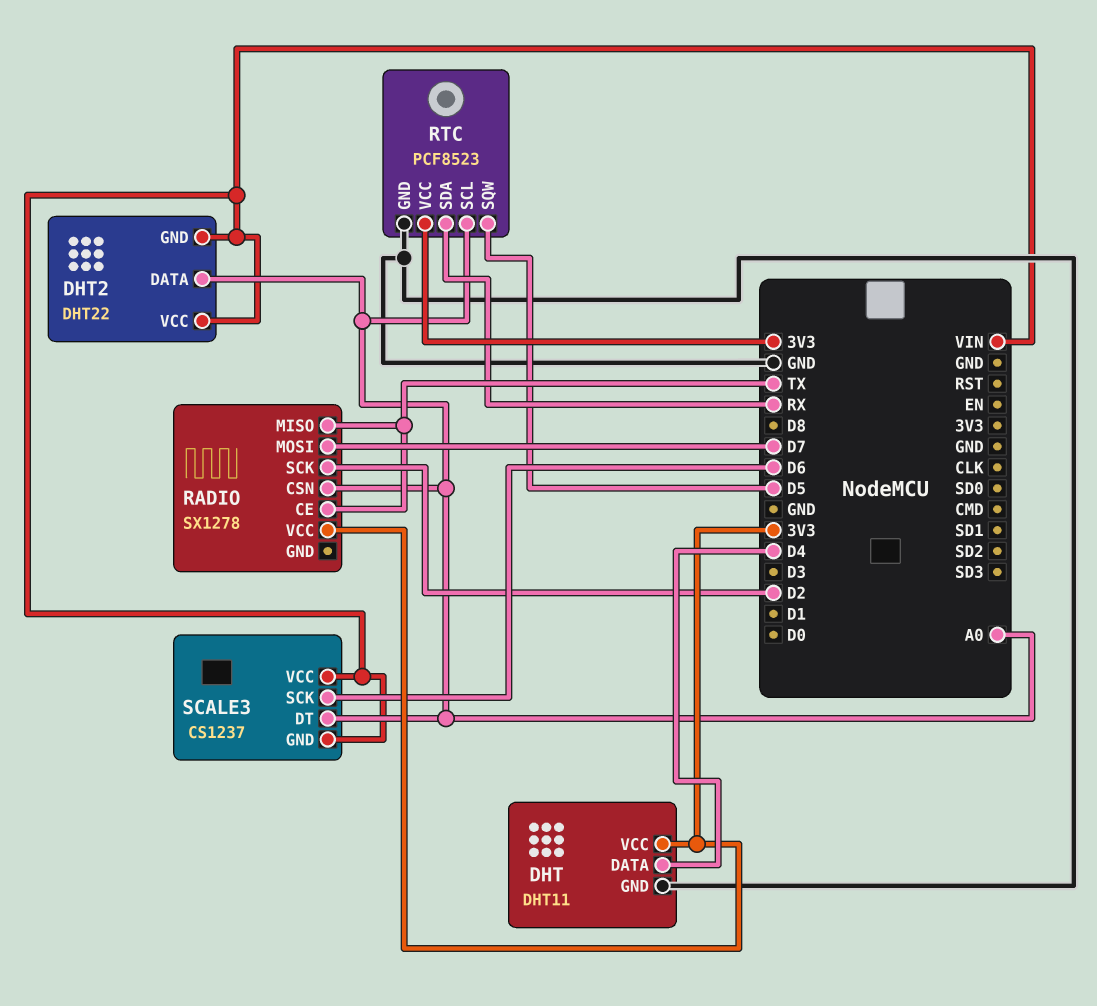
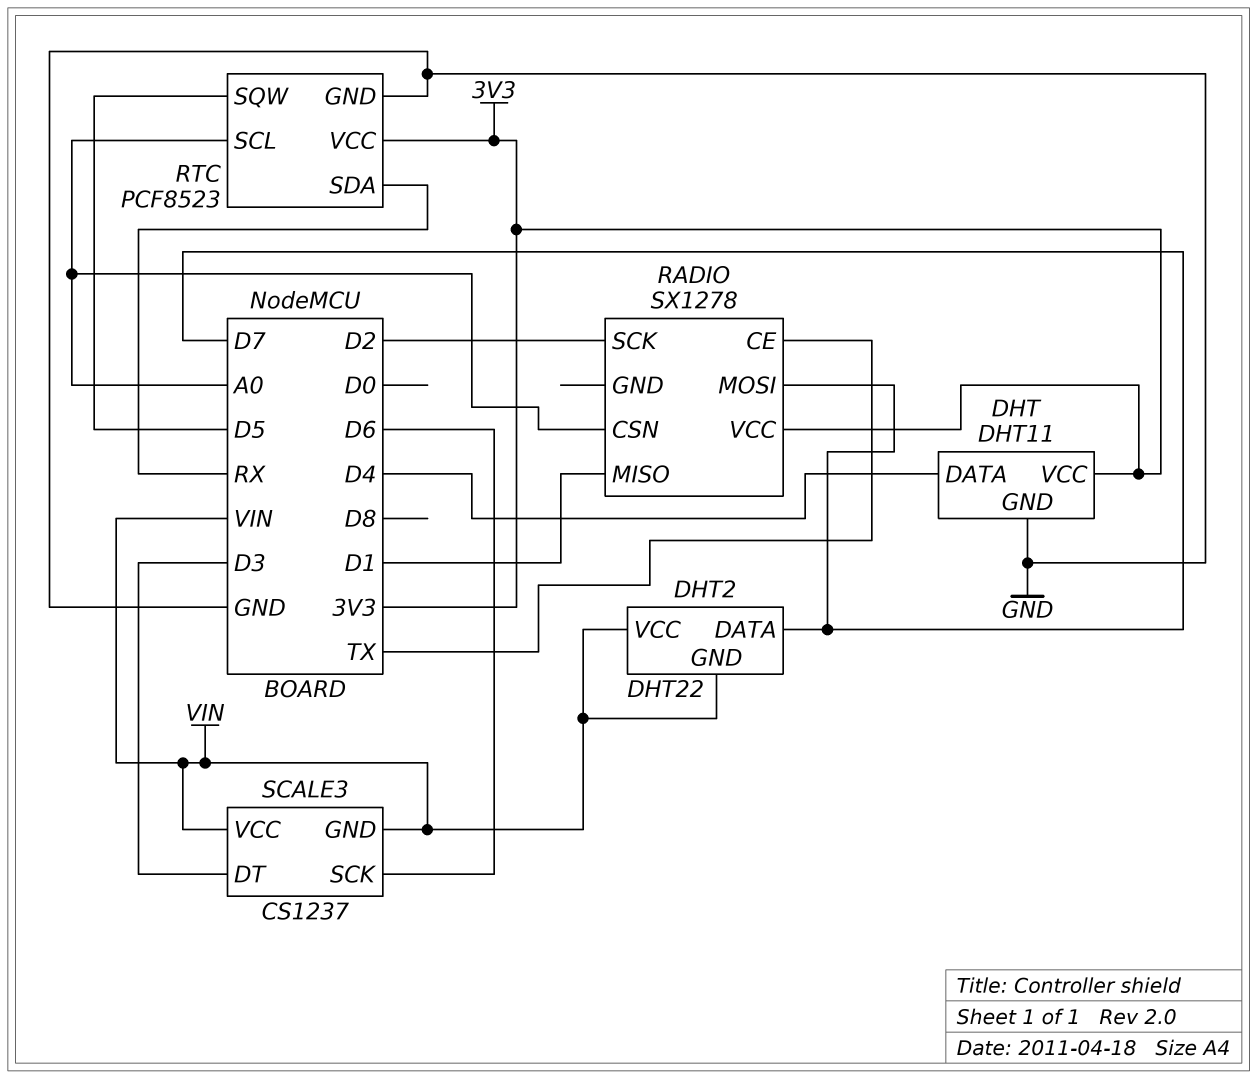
DHT2 pin DATA: A0 -> D7
RADIO pin MISO: TX -> D1
SCALE3 pin DT: A0 -> D3

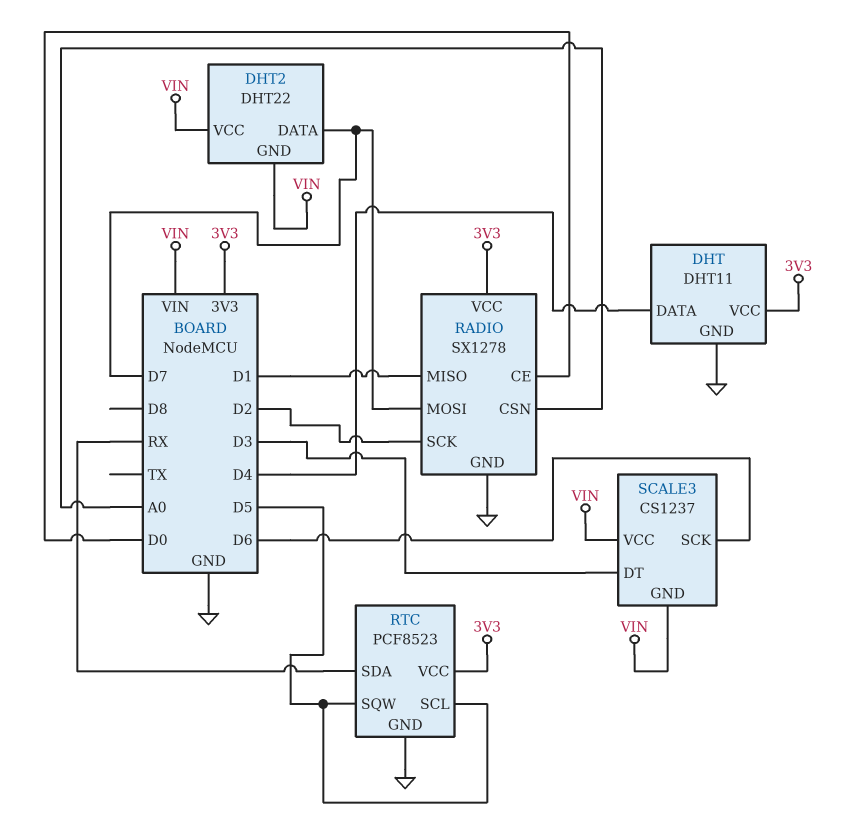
RADIO pin CE: TX -> D0
RADIO pin GND: none -> GND
RTC pin SCL: A0 -> D5

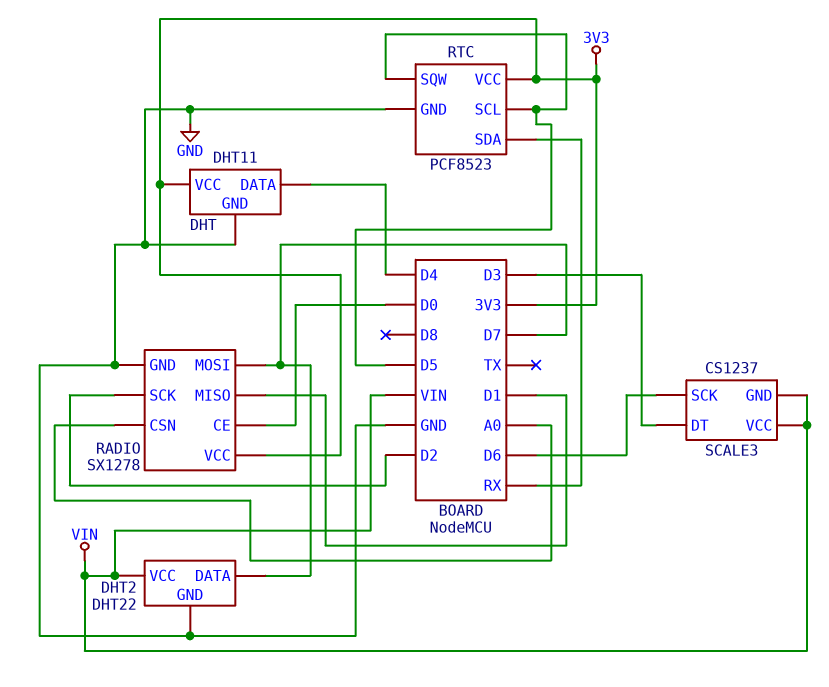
DHT2 pin GND: VIN -> GND

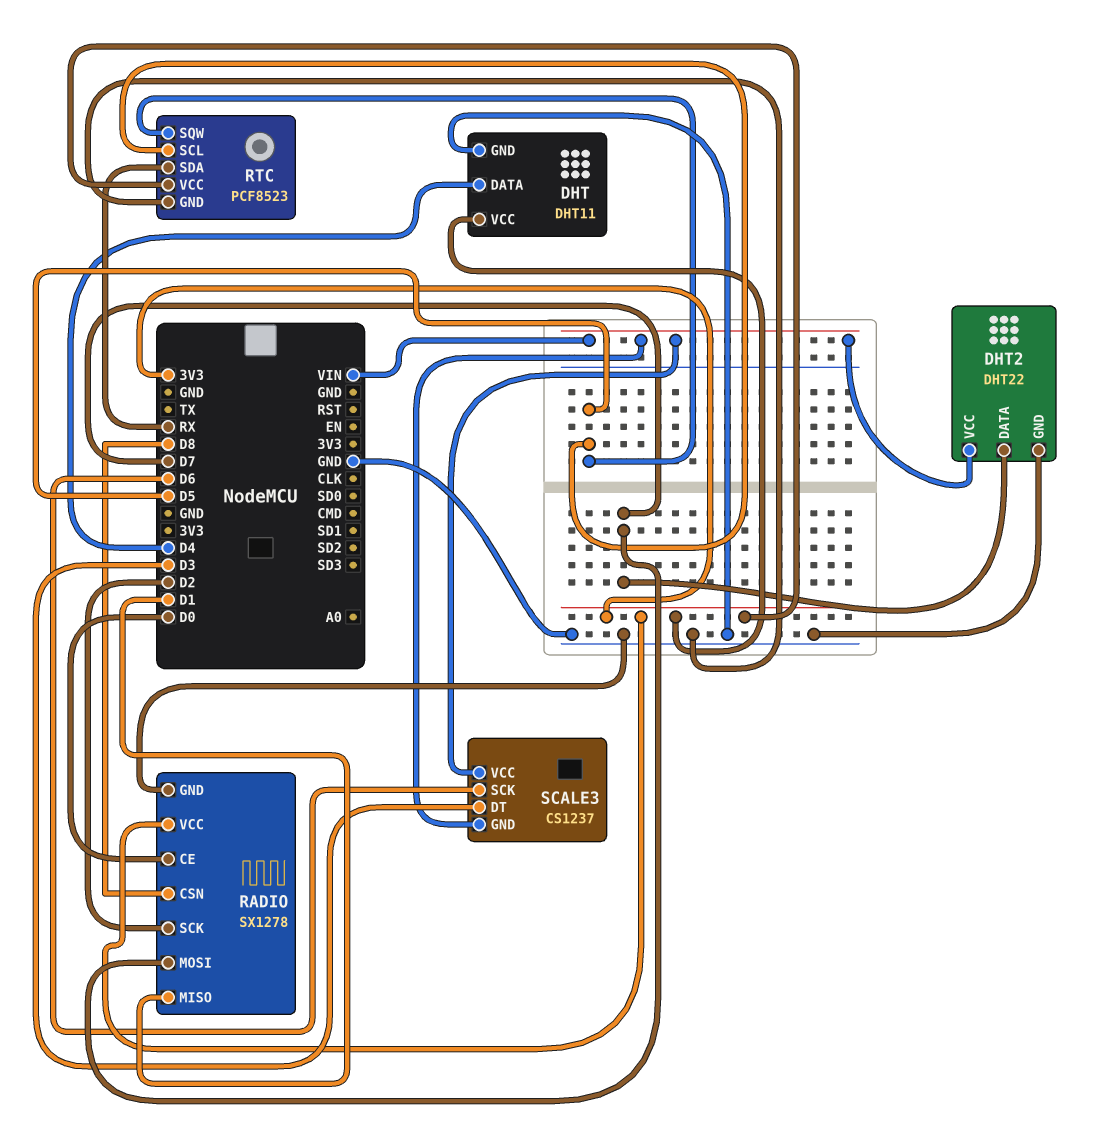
RADIO pin CSN: A0 -> D8

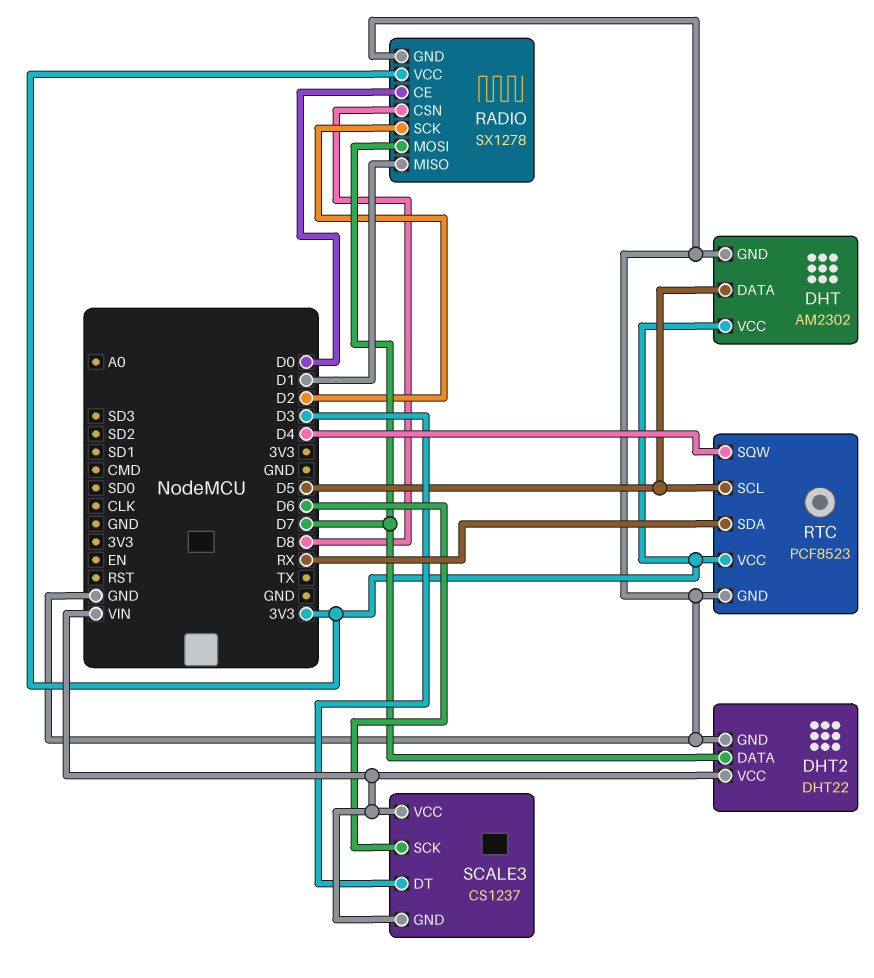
DHT: DHT11 -> AM2302
DHT pin DATA: D4 -> D5
RTC pin SQW: D5 -> D4

